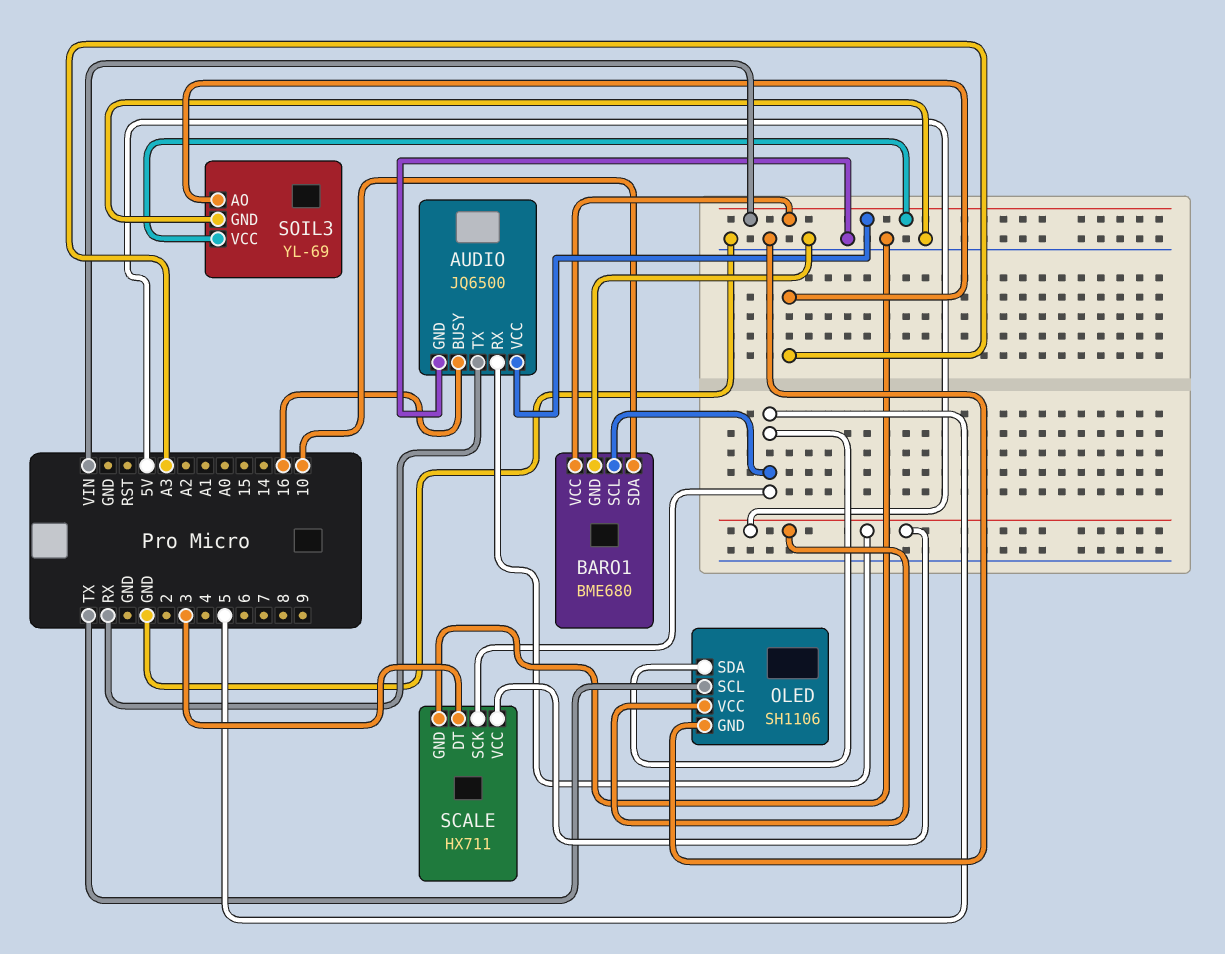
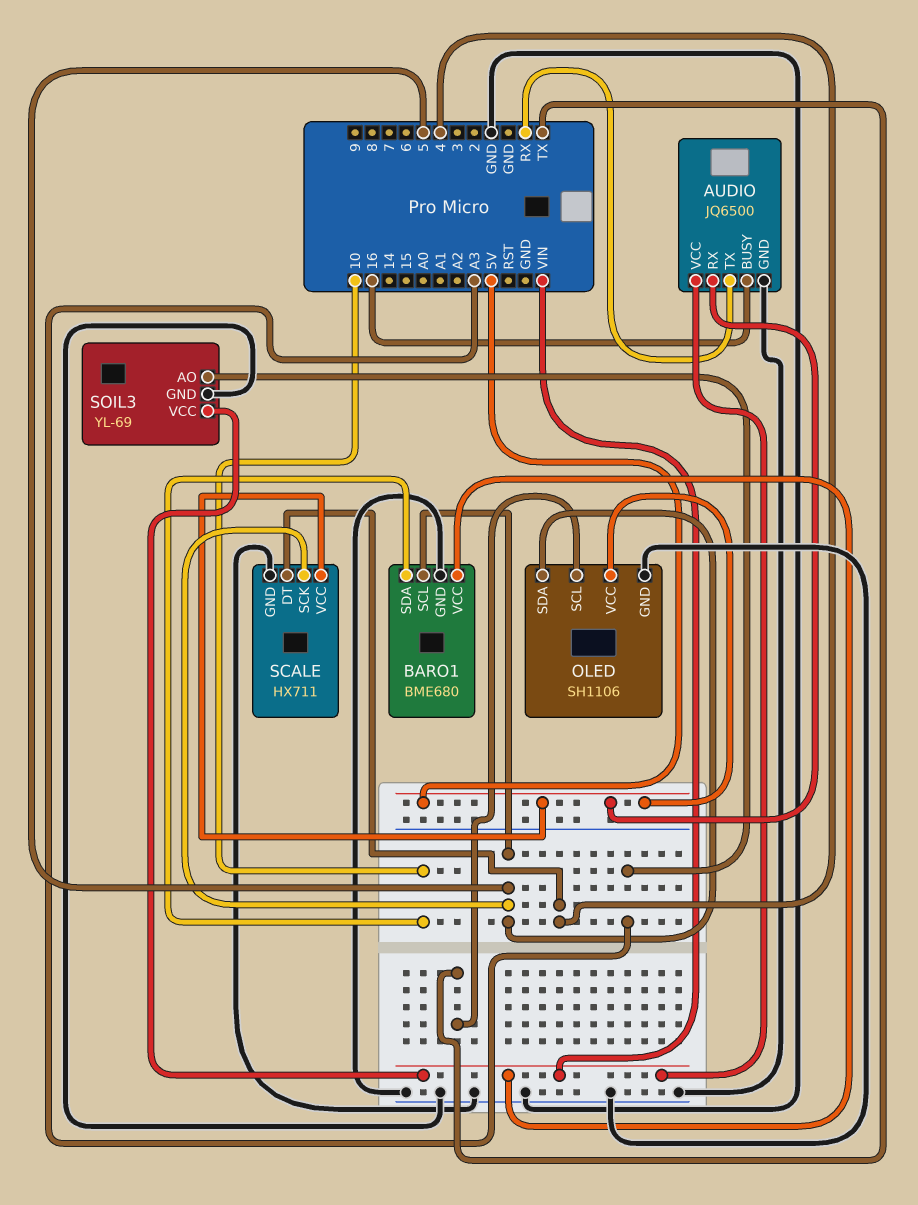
SCALE pin DT: 3 -> 4

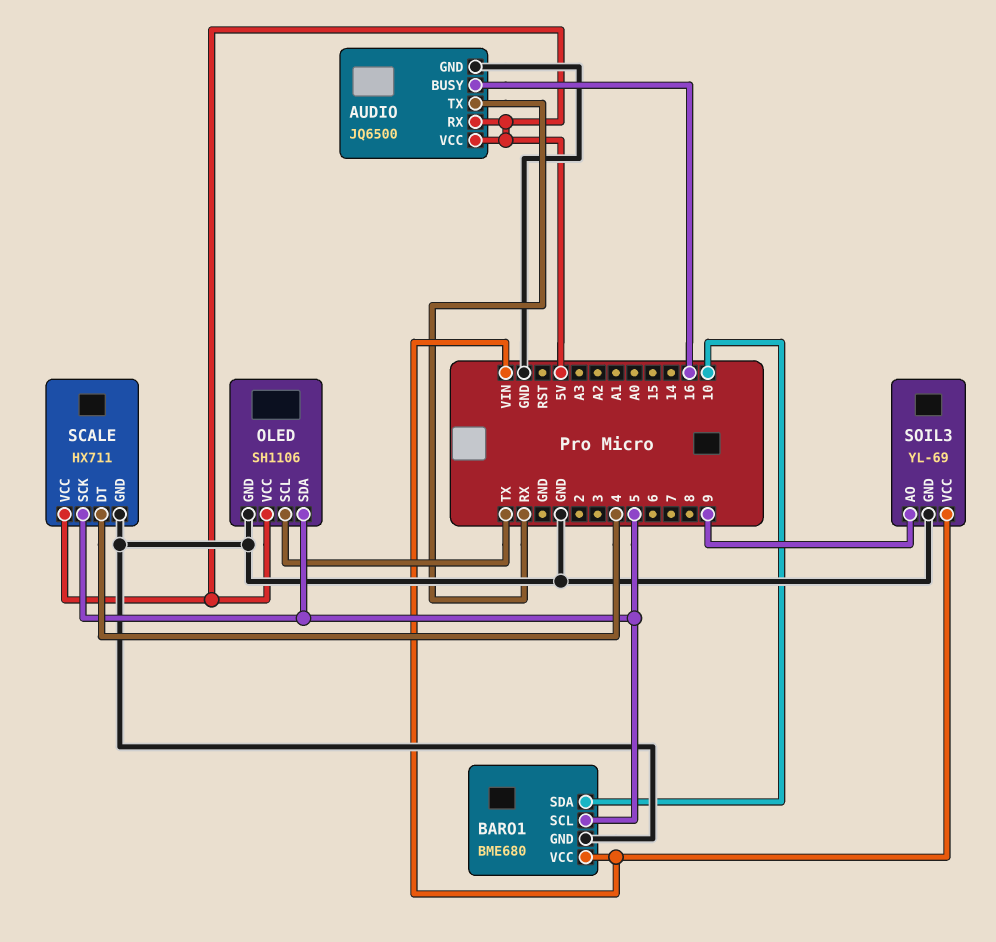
AUDIO pin VCC: VIN -> 5V
SOIL3 pin AO: A3 -> 9

